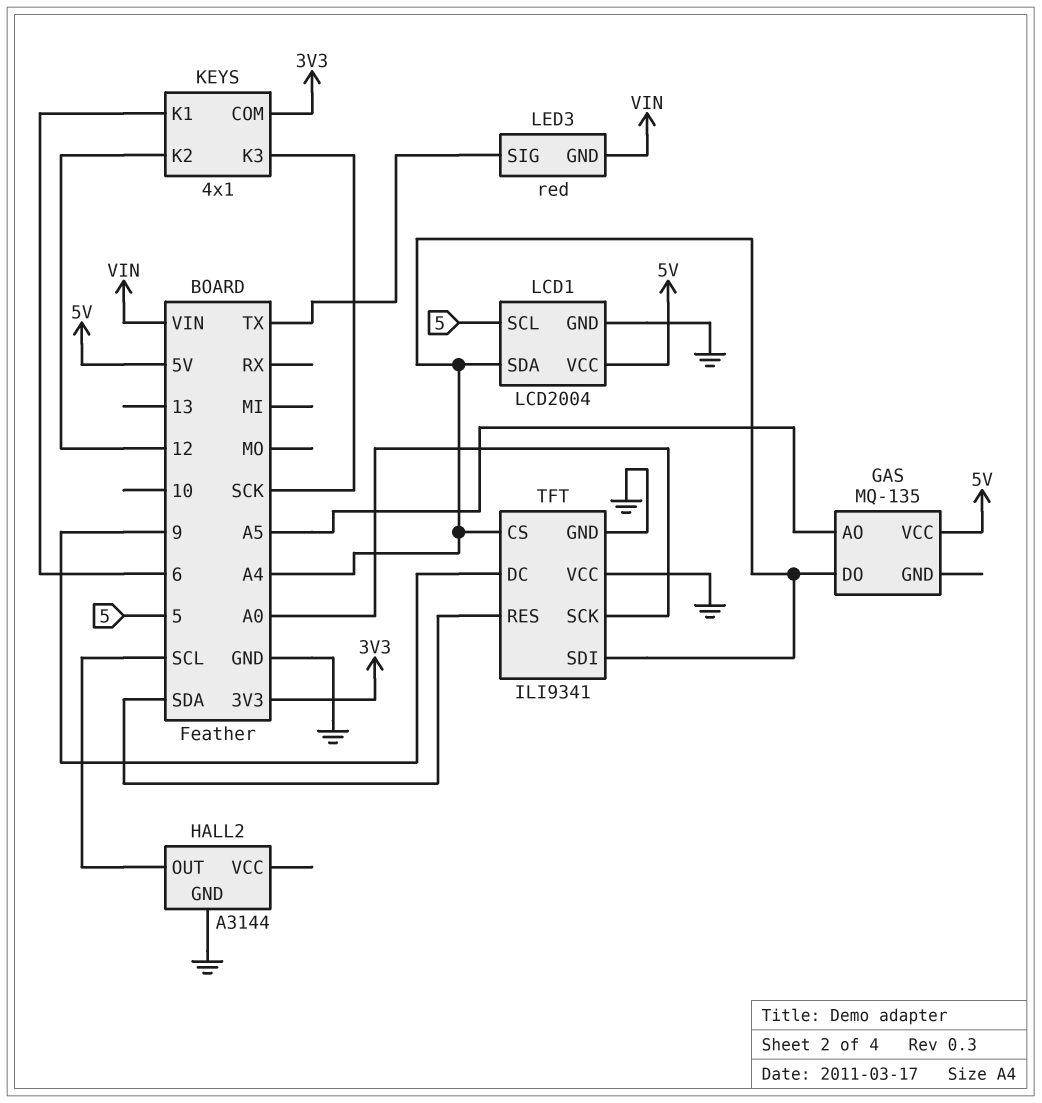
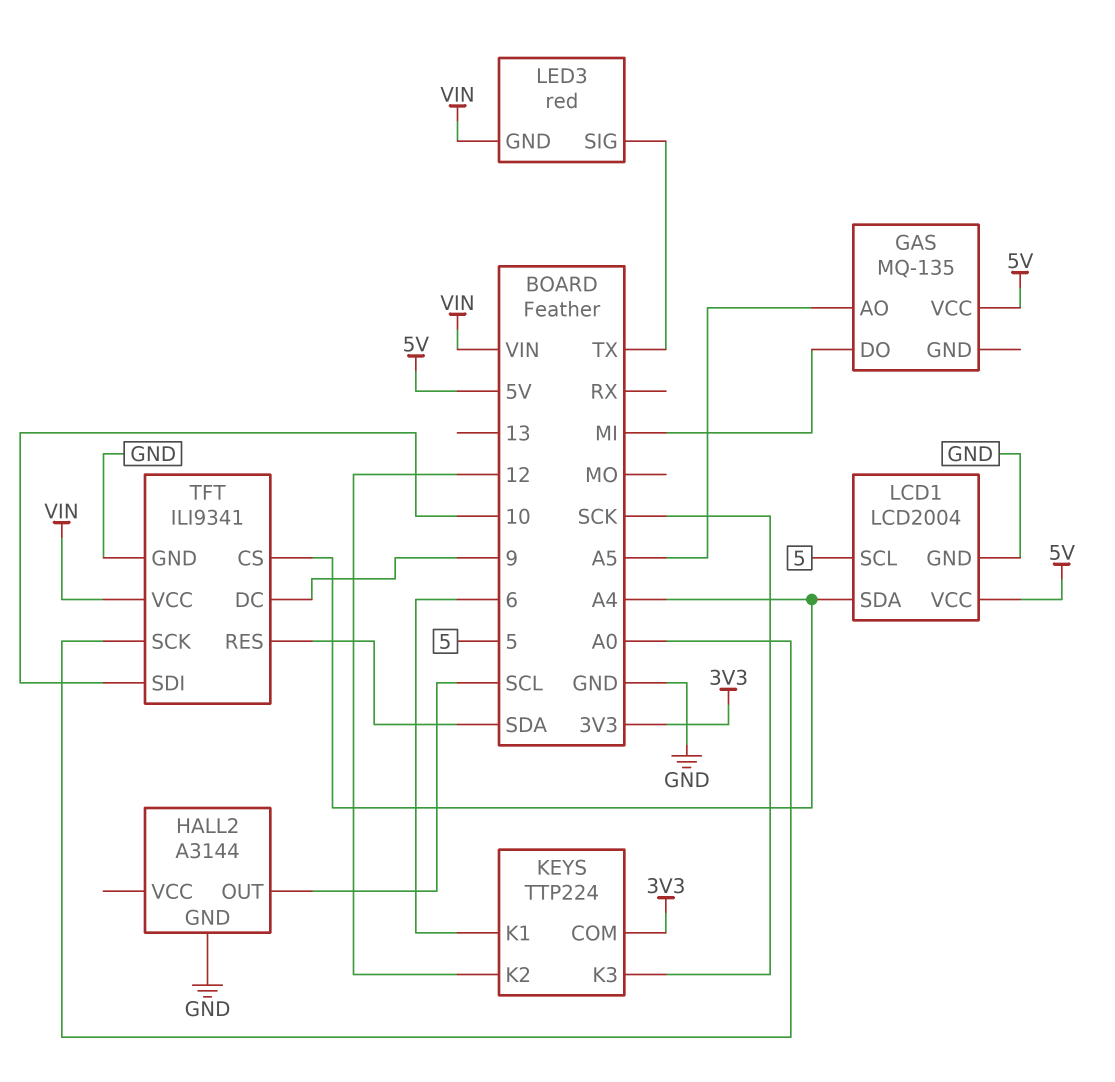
GAS pin DO: A4 -> MI
KEYS: 4x1 -> TTP224
TFT pin SDI: A4 -> 10
TFT pin VCC: GND -> VIN

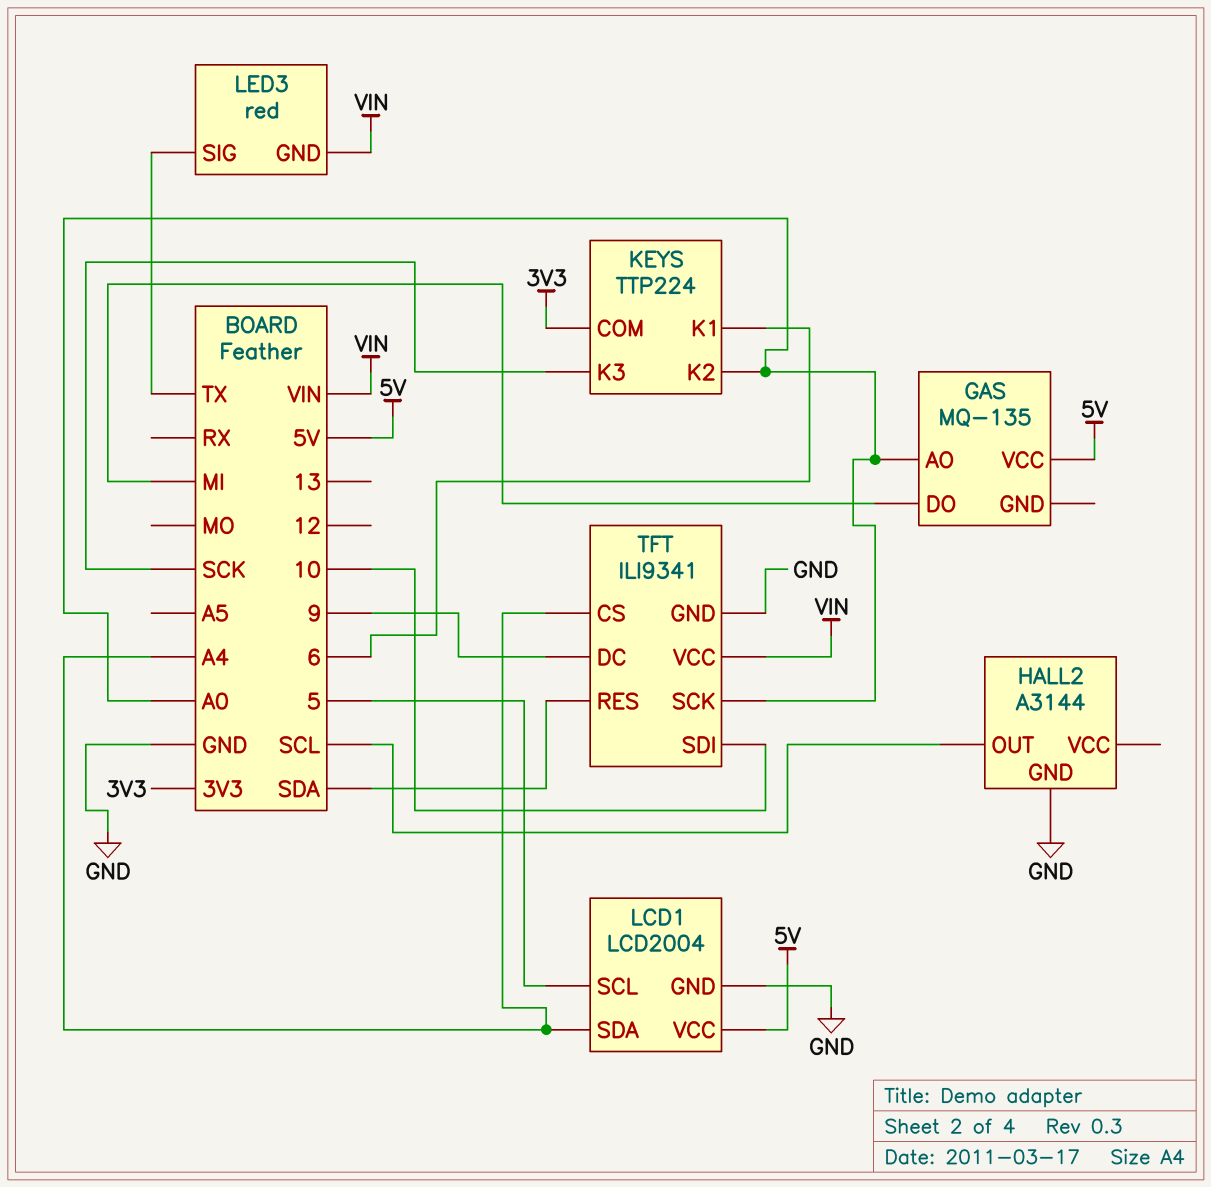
GAS pin AO: A5 -> A0
KEYS pin K2: 12 -> A0

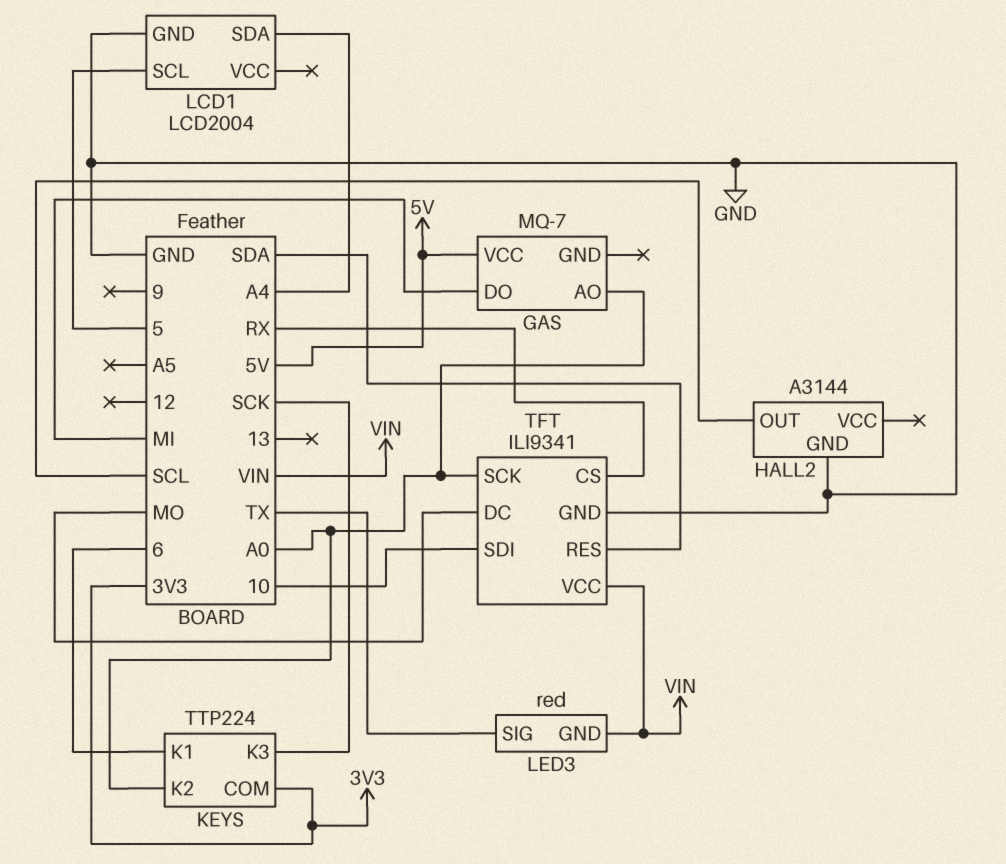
GAS: MQ-135 -> MQ-7
LCD1 pin VCC: 5V -> none
TFT pin CS: A4 -> RX
TFT pin DC: 9 -> MO

